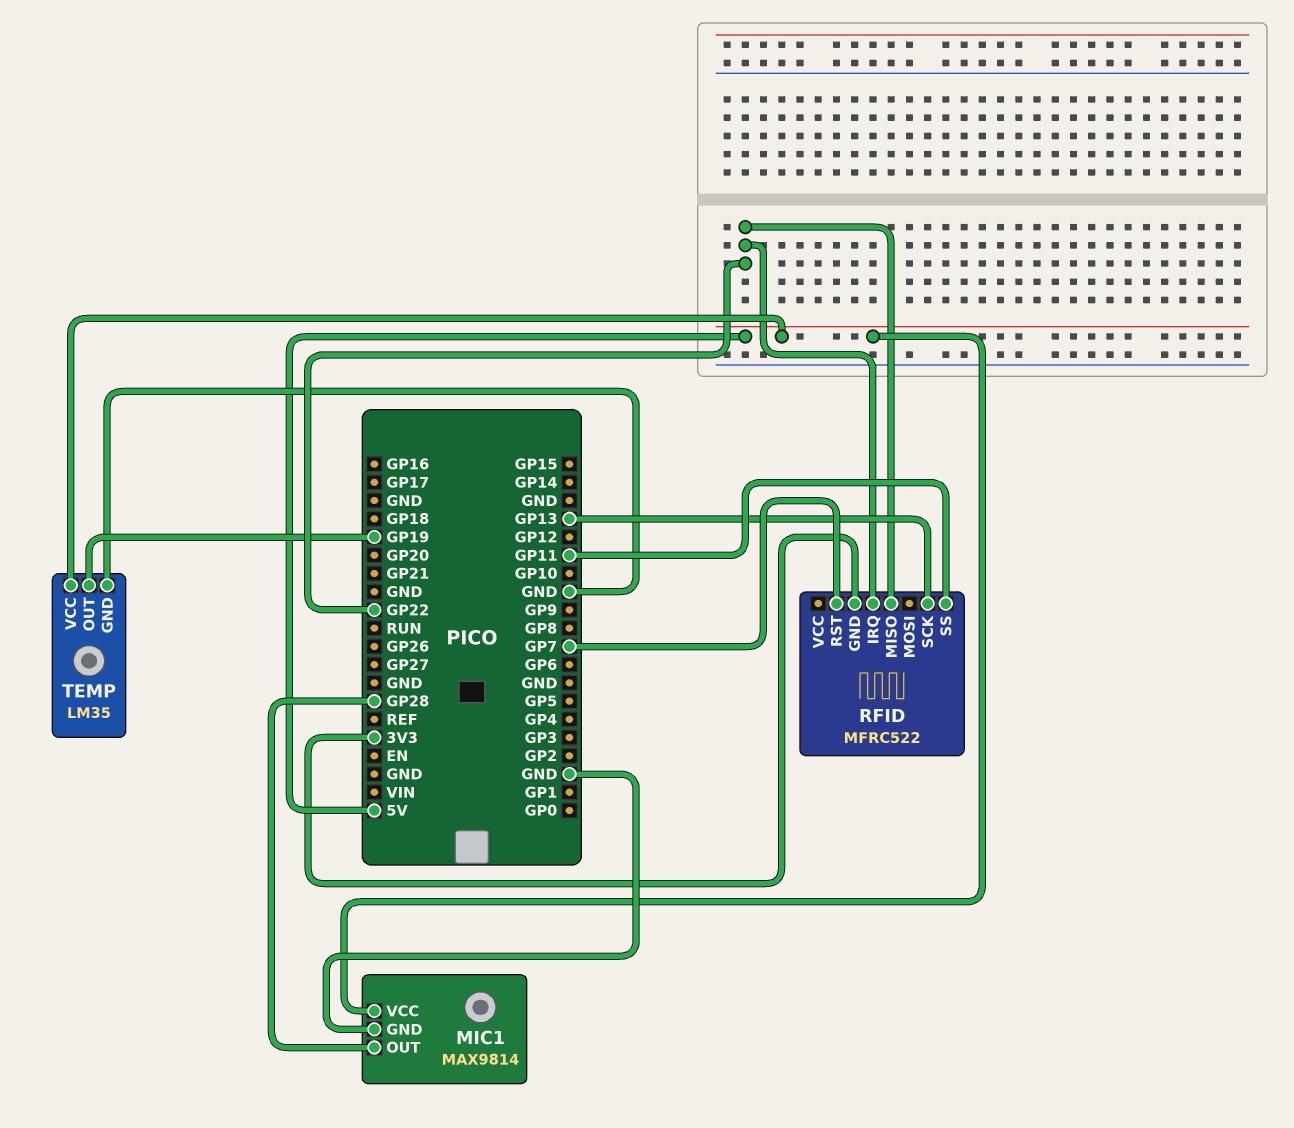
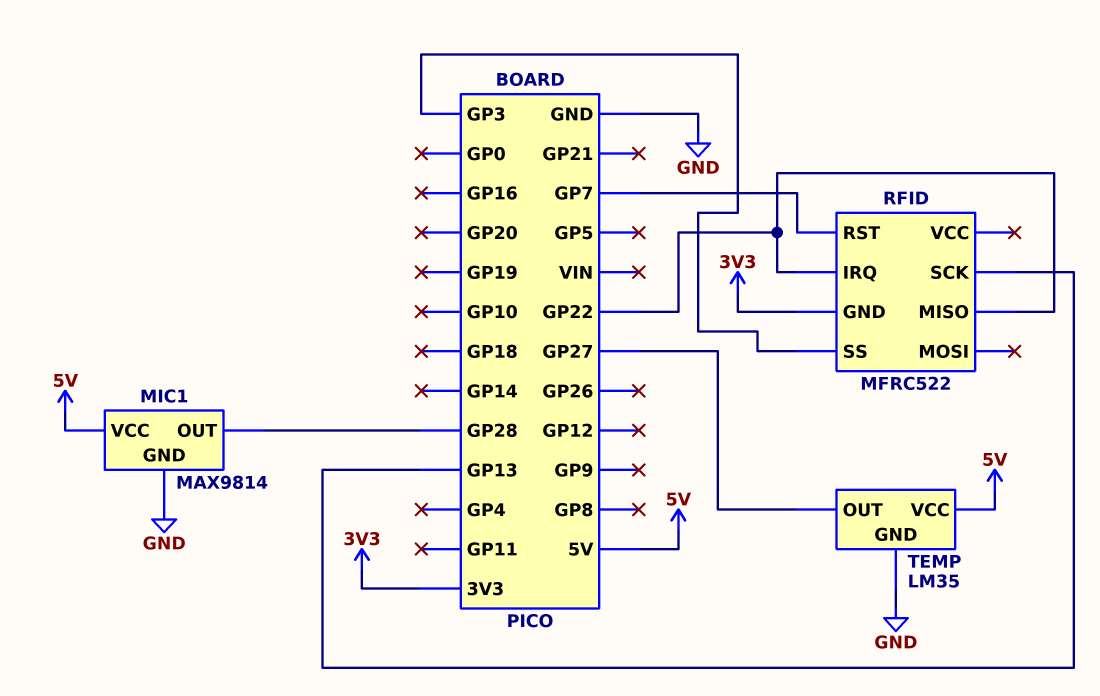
RFID pin SS: GP11 -> GP3
TEMP pin OUT: GP19 -> GP27

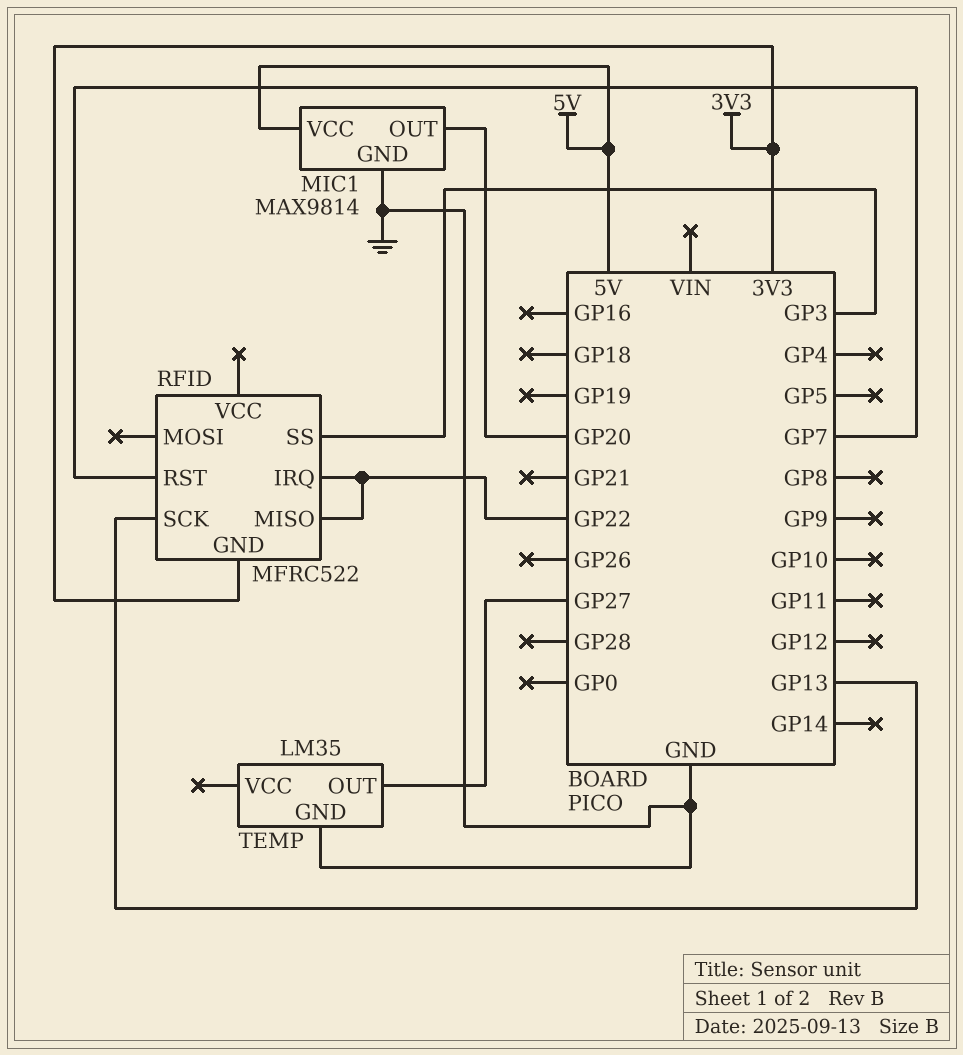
MIC1 pin OUT: GP28 -> GP20
TEMP pin VCC: 5V -> none

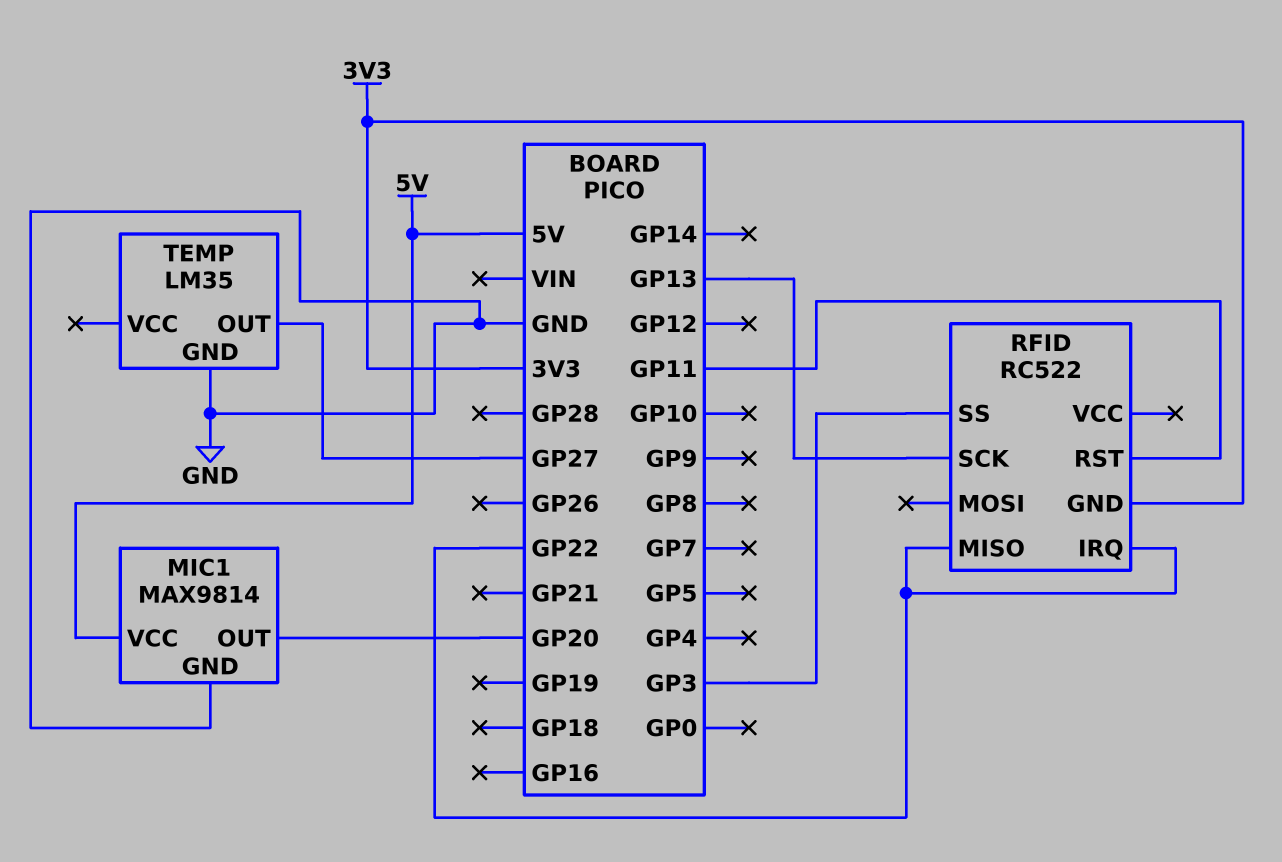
RFID: MFRC522 -> RC522
RFID pin RST: GP7 -> GP11

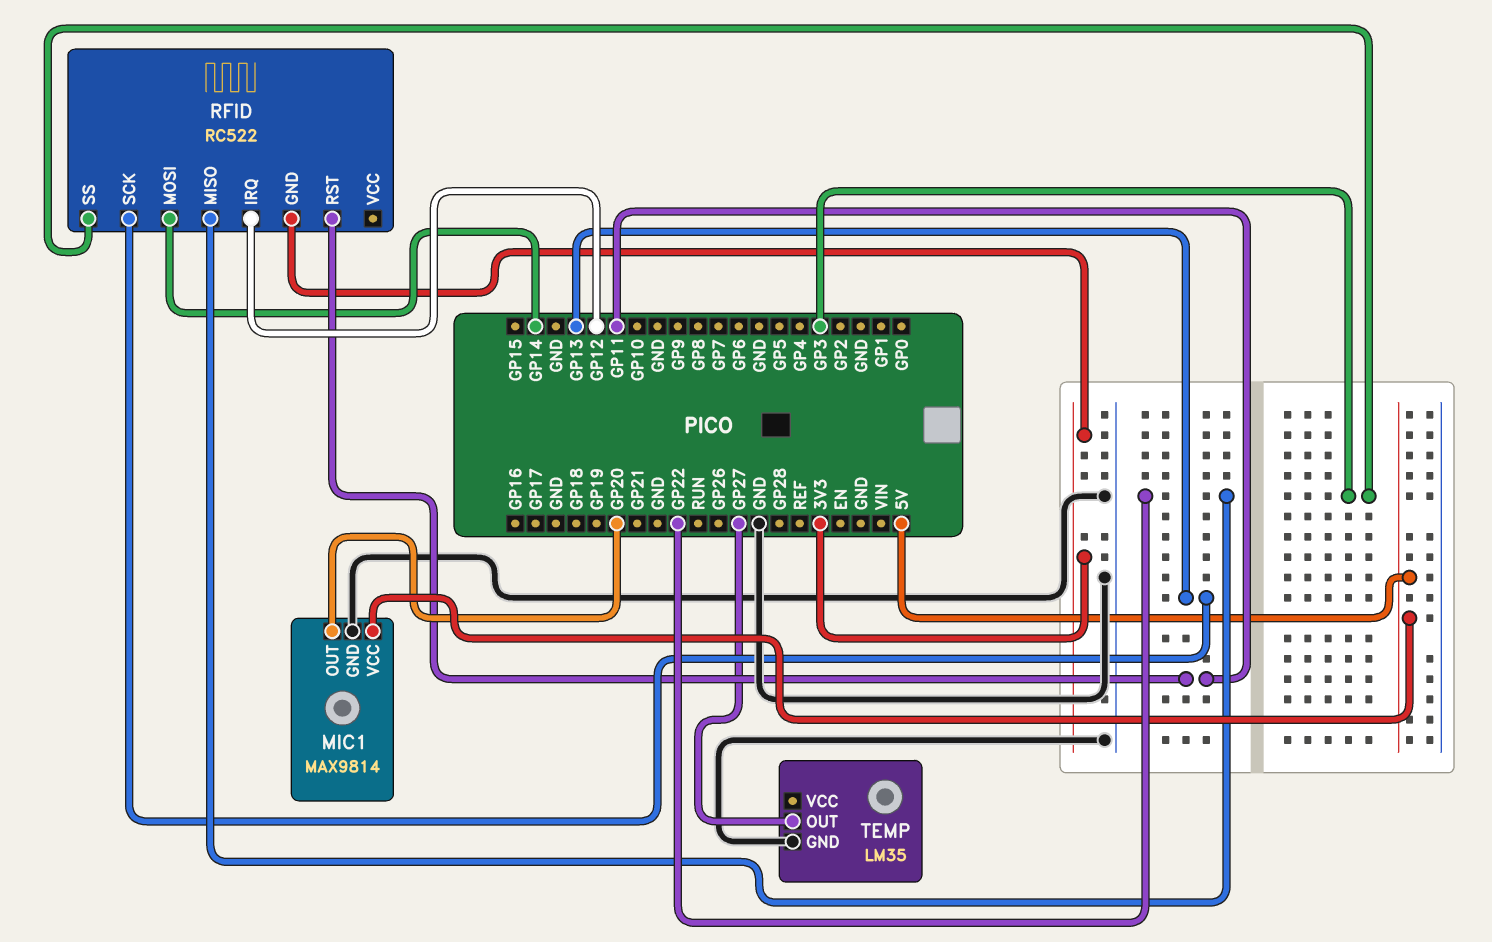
RFID pin IRQ: GP22 -> GP12
RFID pin MOSI: none -> GP14

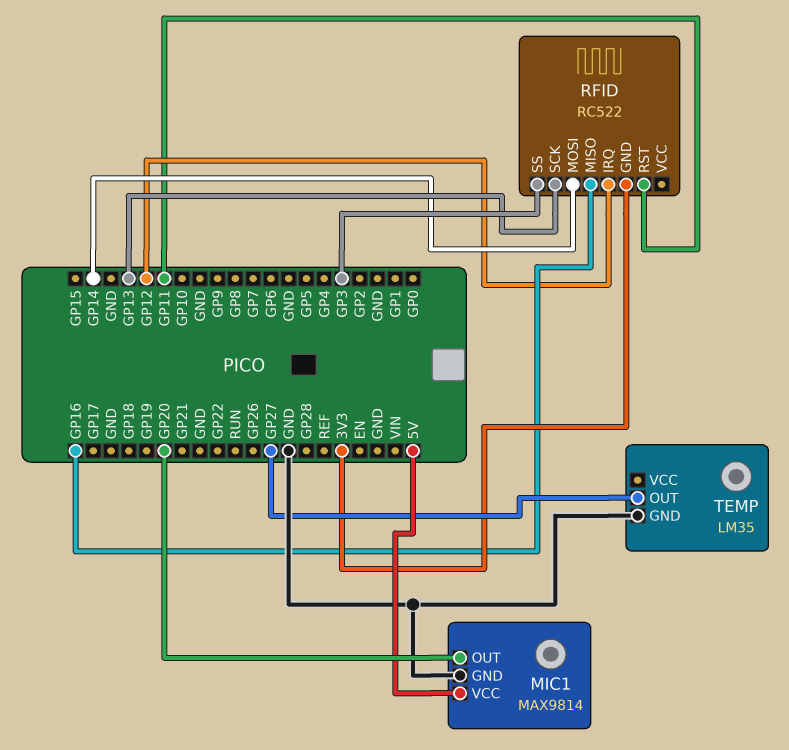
RFID pin MISO: GP22 -> GP16

